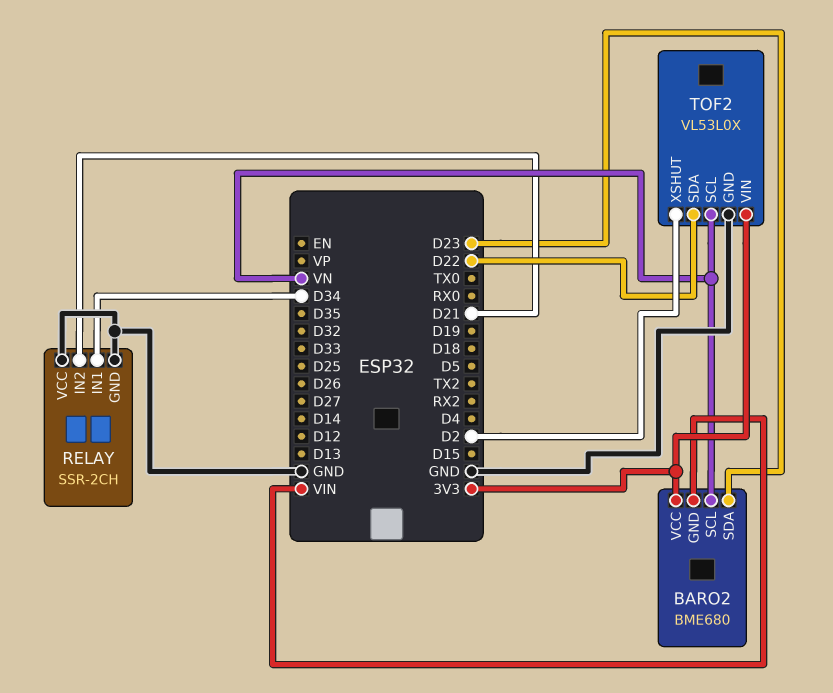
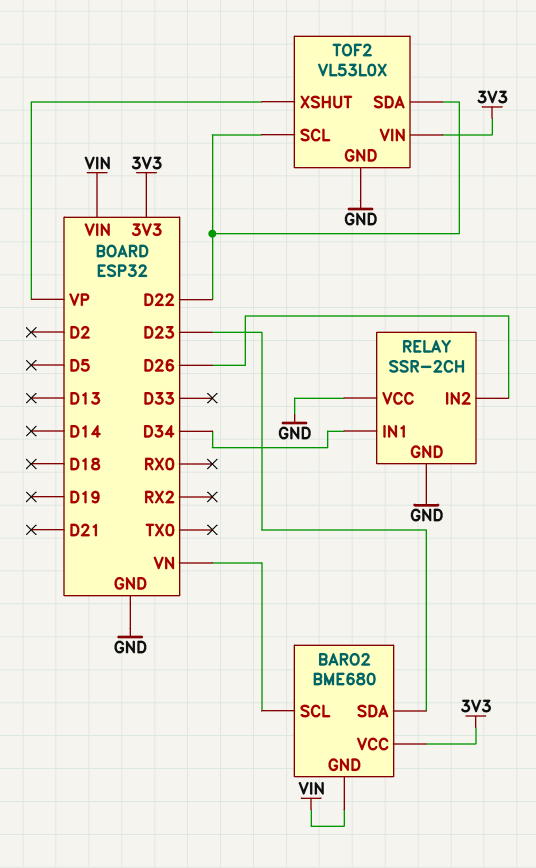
RELAY pin IN2: D21 -> D26
TOF2 pin SCL: VN -> D22
TOF2 pin XSHUT: D2 -> VP

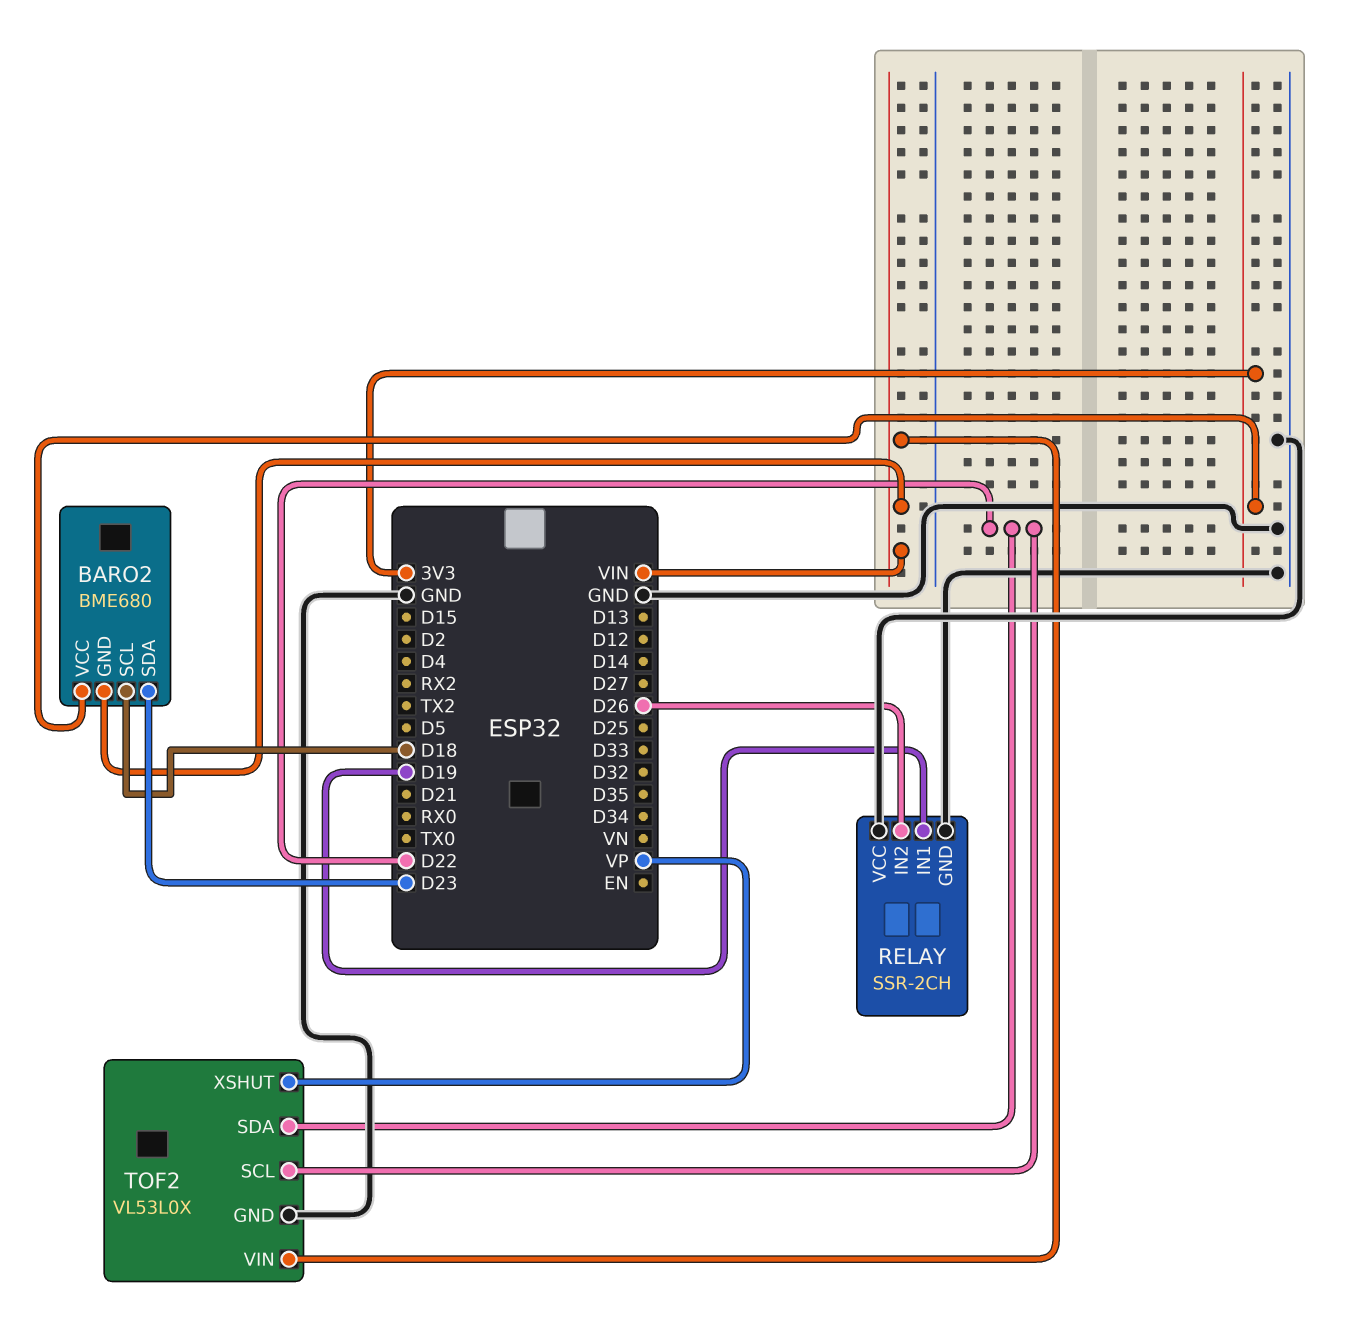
BARO2 pin SCL: VN -> D18
RELAY pin IN1: D34 -> D19
TOF2 pin VIN: 3V3 -> VIN

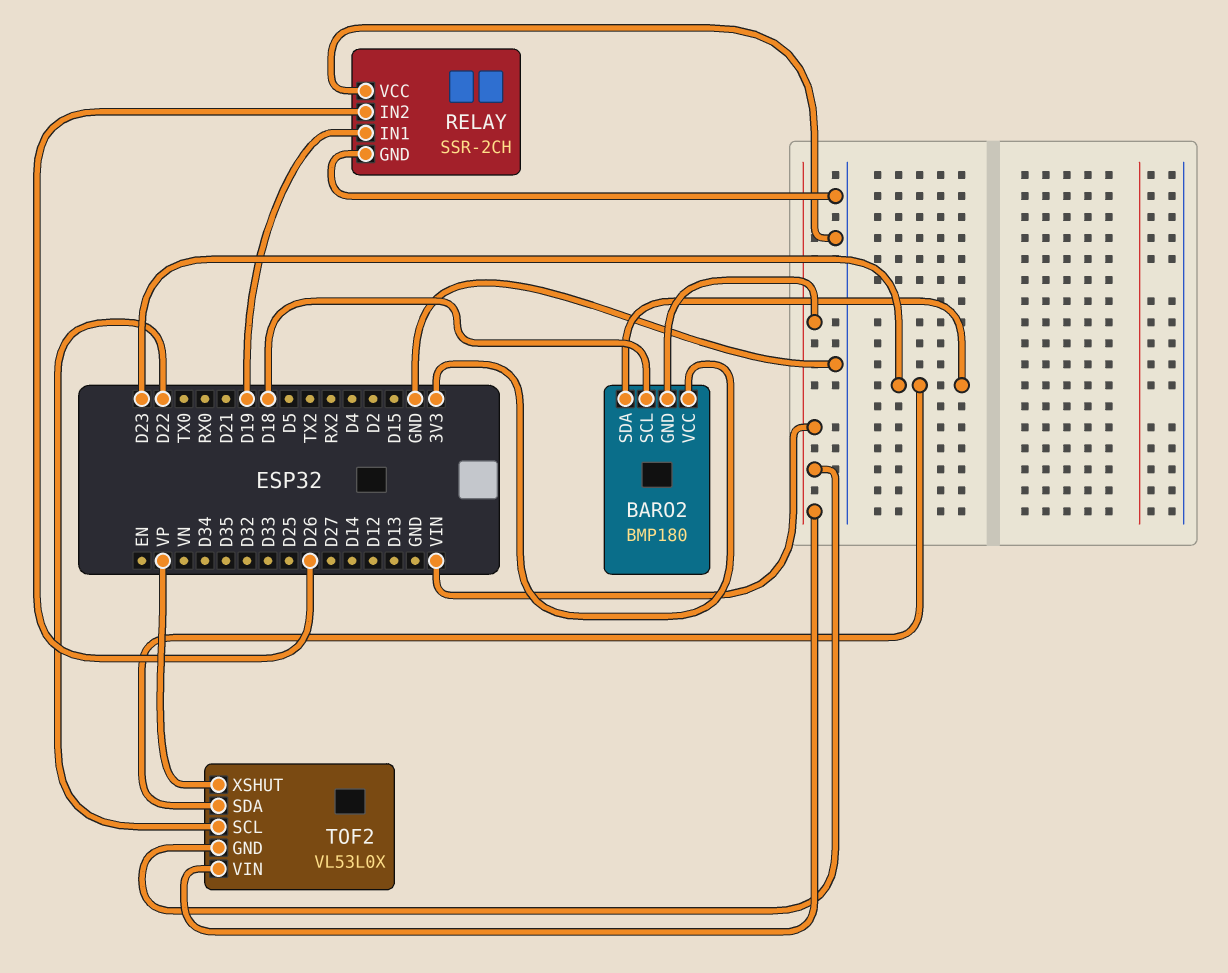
BARO2: BME680 -> BMP180
TOF2 pin GND: GND -> VIN
TOF2 pin SDA: D22 -> D23

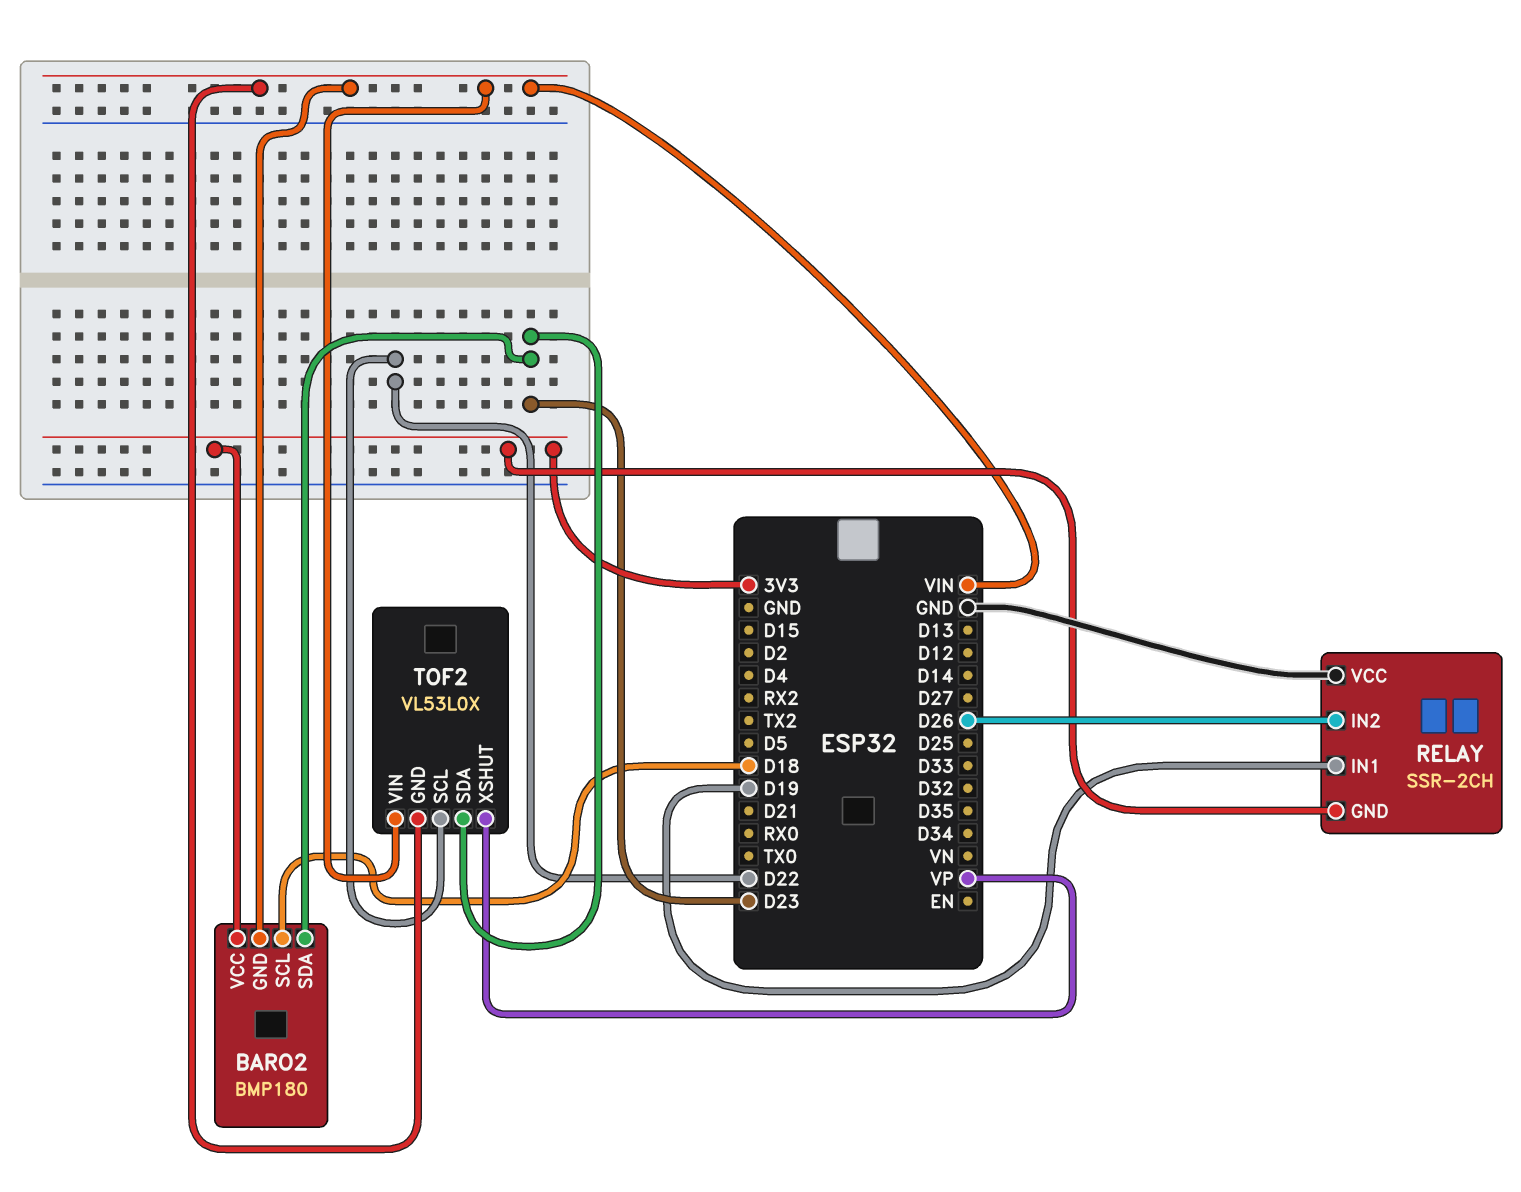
RELAY pin GND: GND -> 3V3

